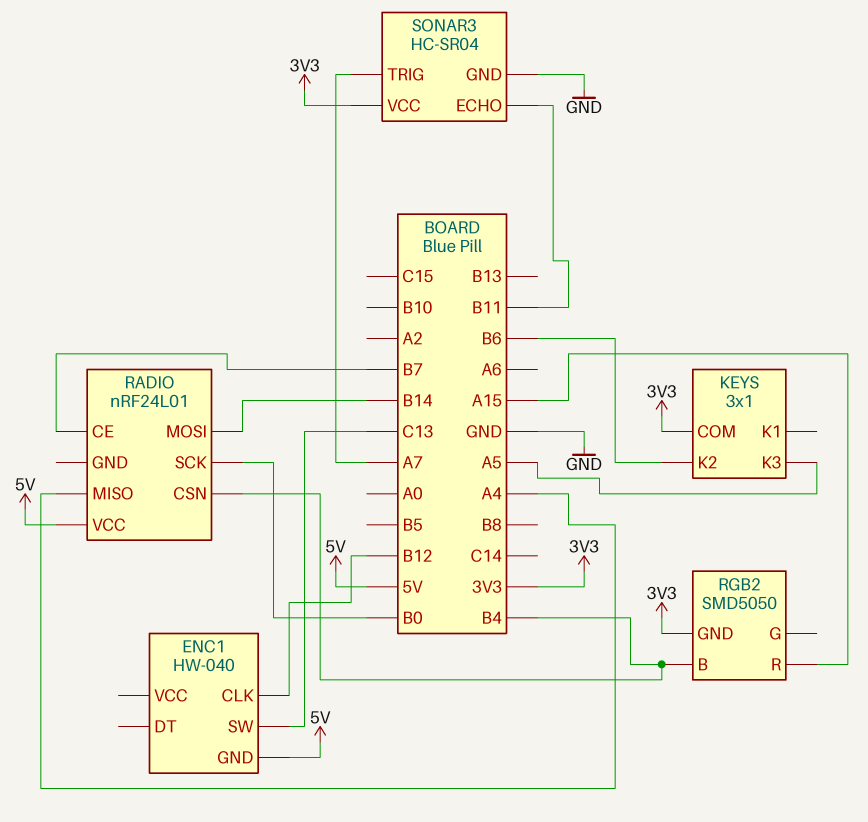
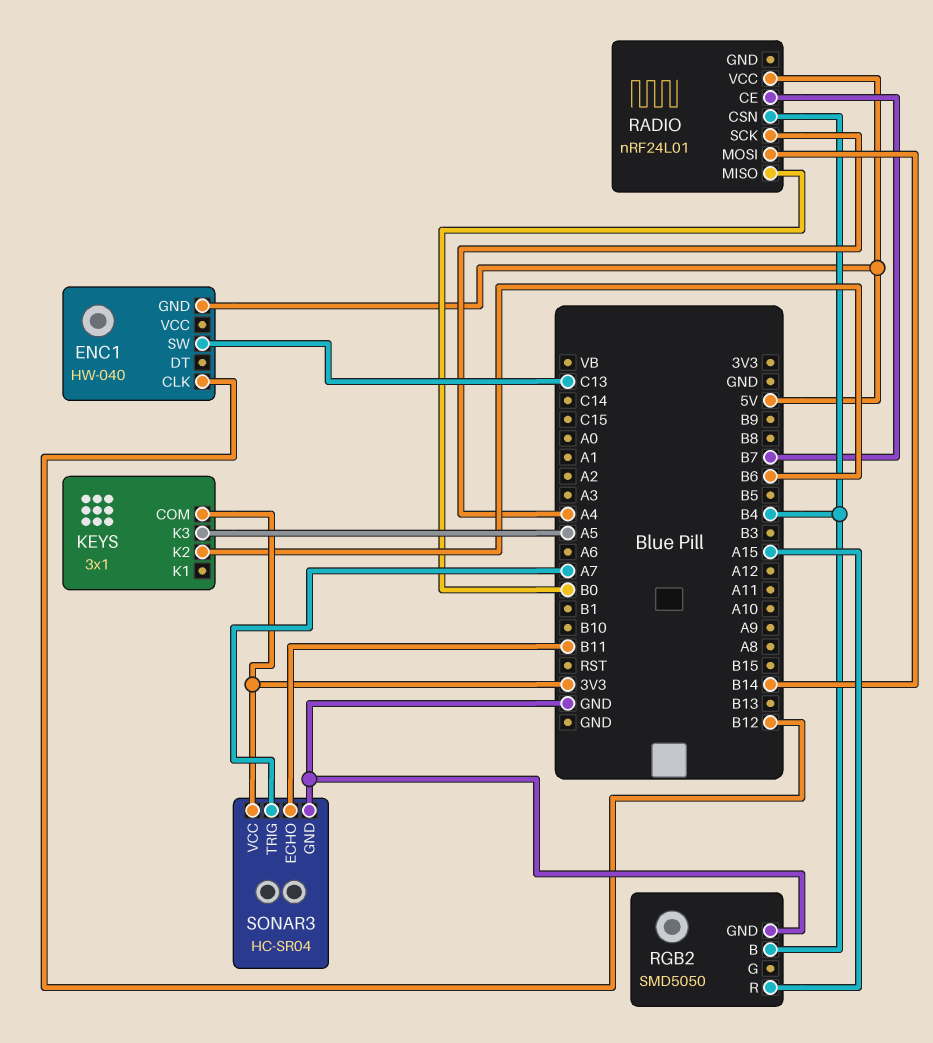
RADIO pin MISO: A4 -> B0
RADIO pin SCK: B0 -> A4
RGB2 pin GND: 3V3 -> GND

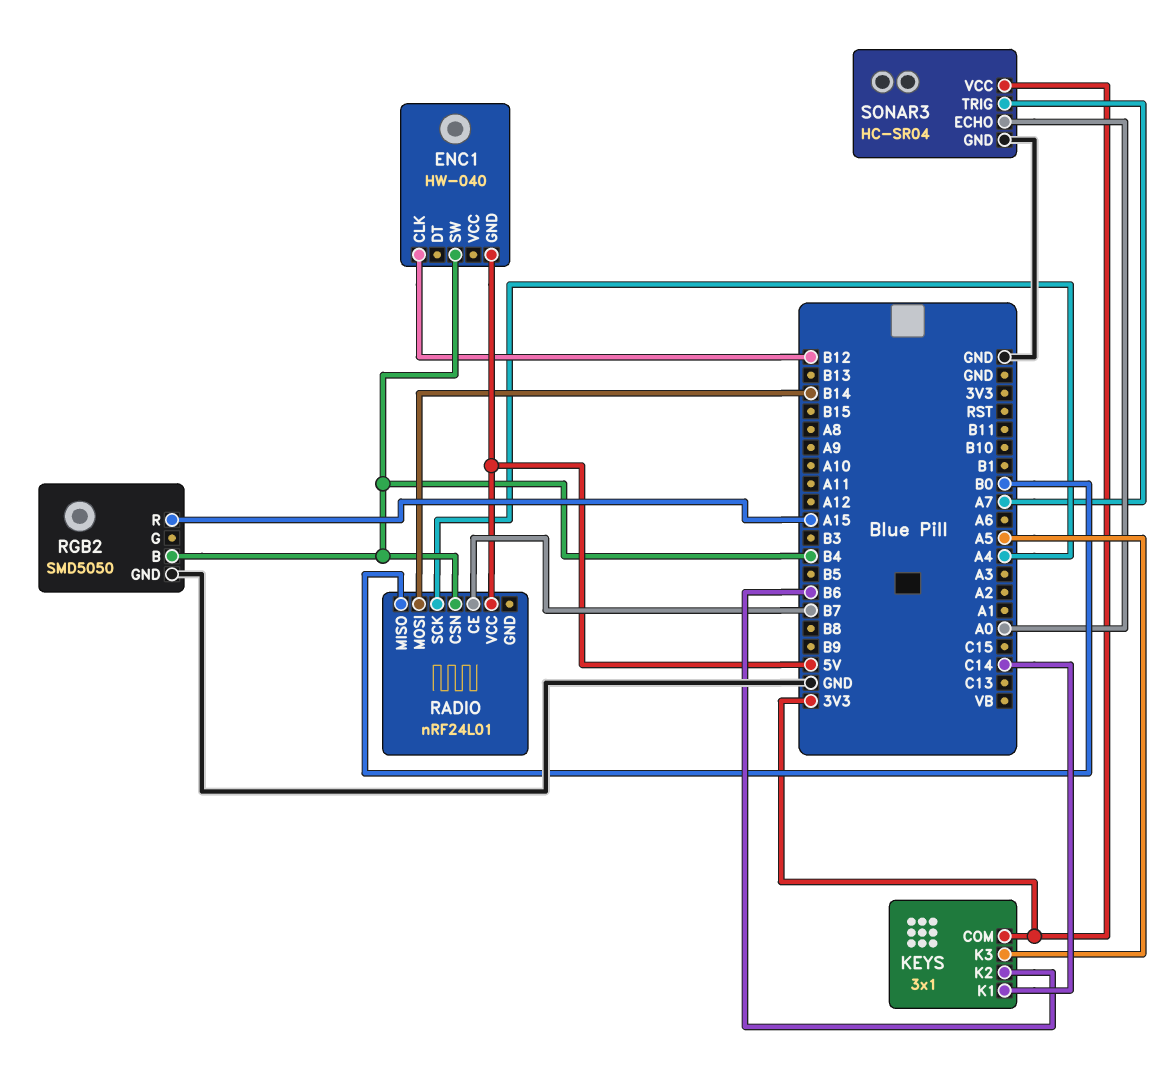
ENC1 pin SW: C13 -> B4
KEYS pin K1: none -> C14
SONAR3 pin ECHO: B11 -> A0

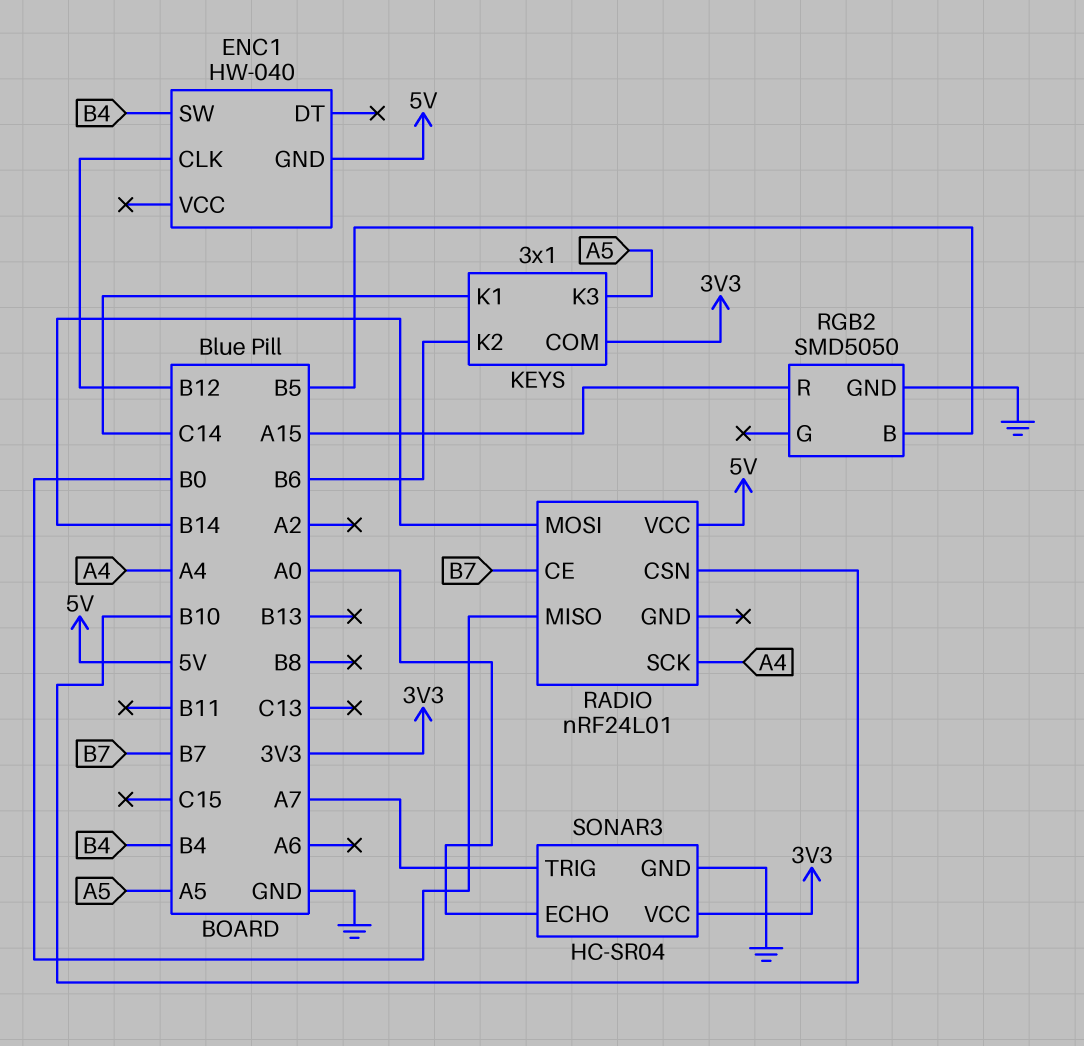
RADIO pin CSN: B4 -> B10
RGB2 pin B: B4 -> B5

